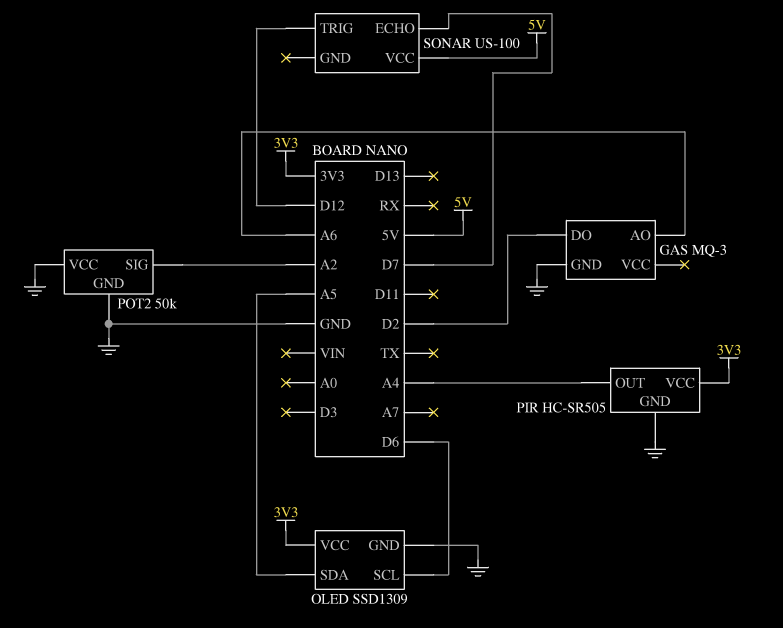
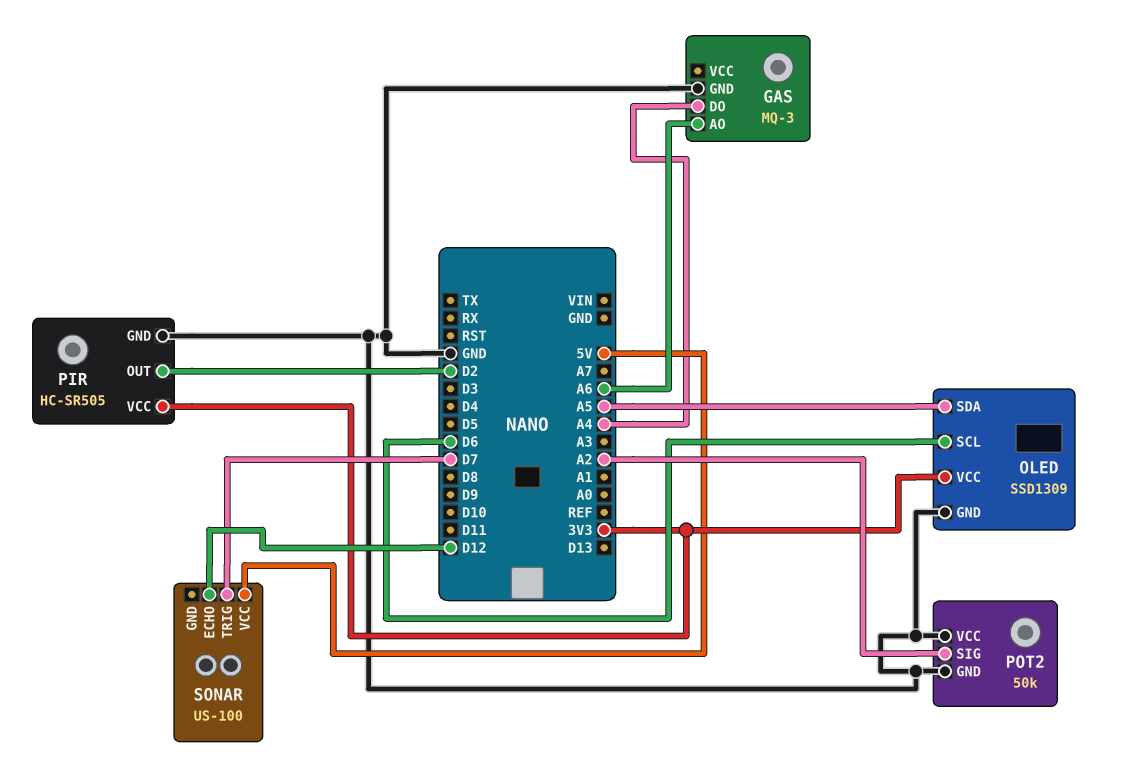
GAS pin DO: D2 -> A4
PIR pin OUT: A4 -> D2
SONAR pin ECHO: D7 -> D12
SONAR pin TRIG: D12 -> D7

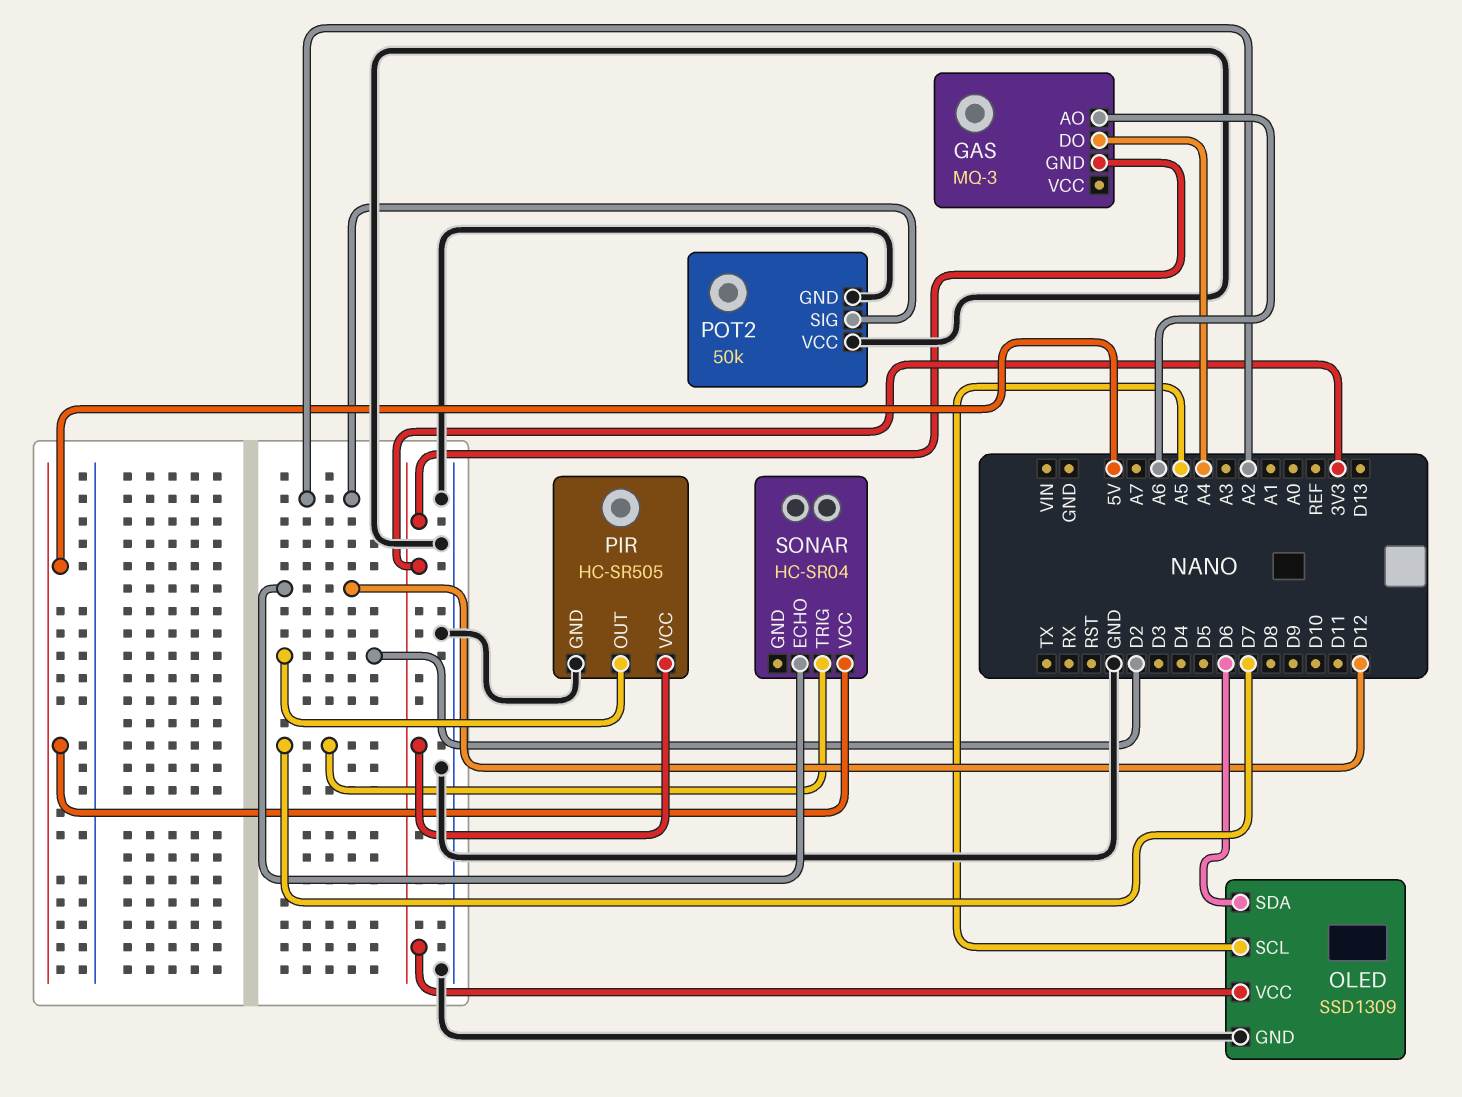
GAS pin GND: GND -> 3V3
OLED pin SCL: D6 -> A5
OLED pin SDA: A5 -> D6
SONAR: US-100 -> HC-SR04

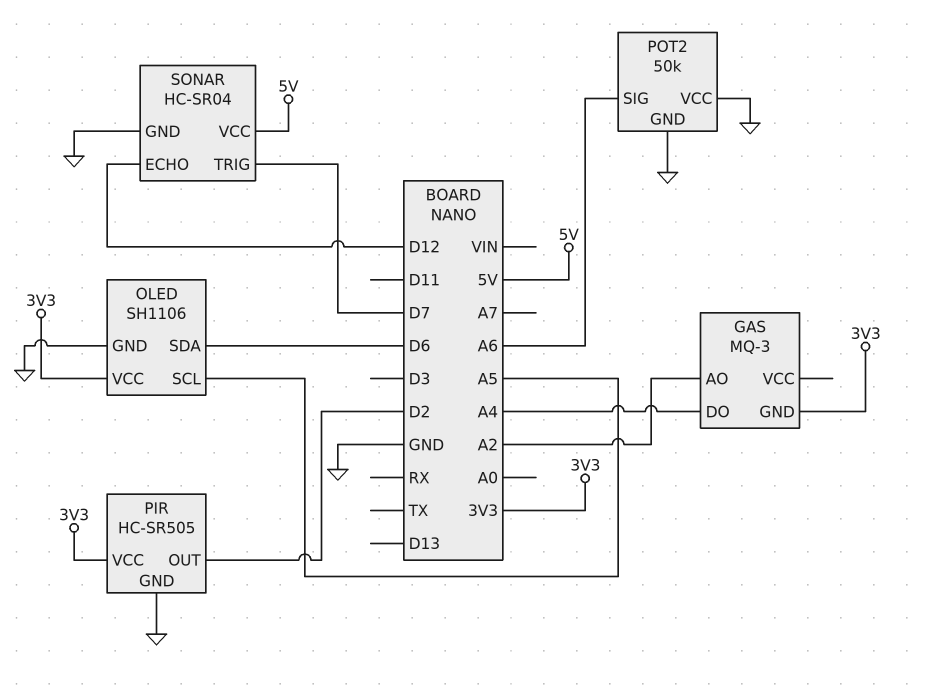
GAS pin AO: A6 -> A2
OLED: SSD1309 -> SH1106
POT2 pin SIG: A2 -> A6
SONAR pin GND: none -> GND

